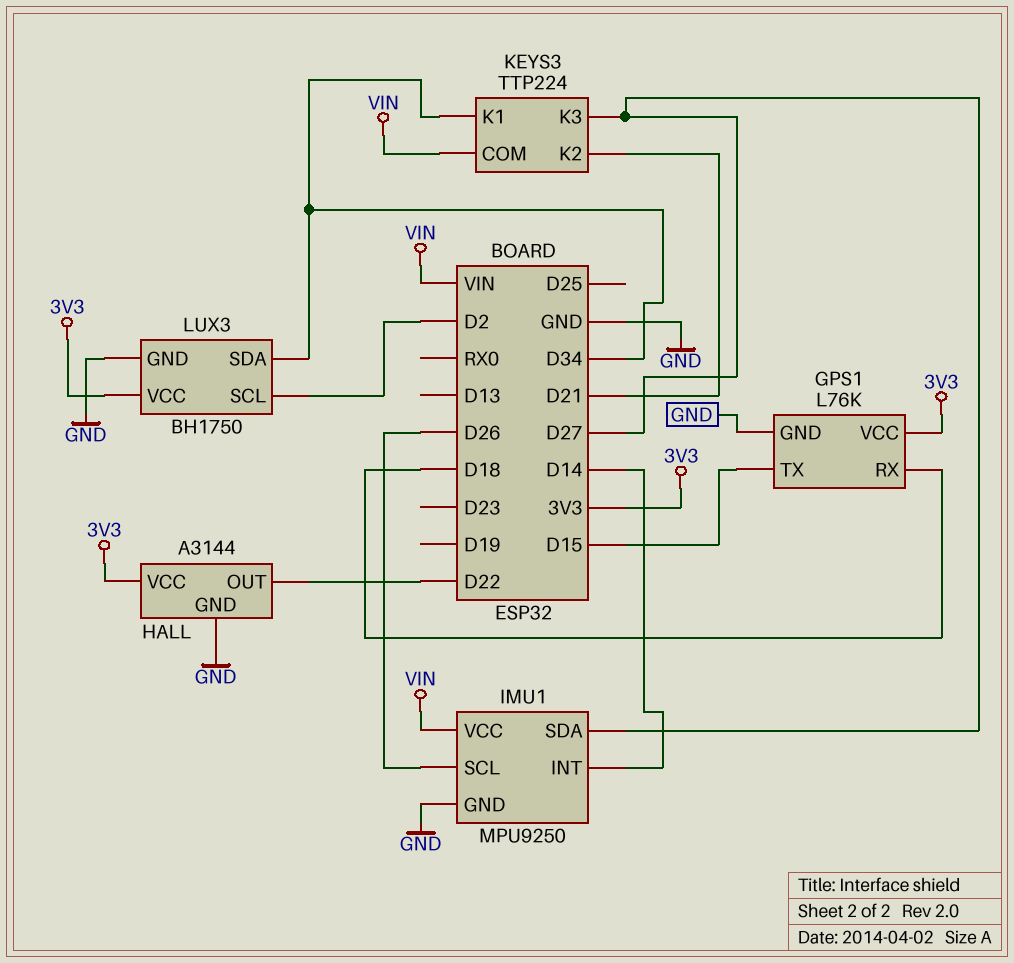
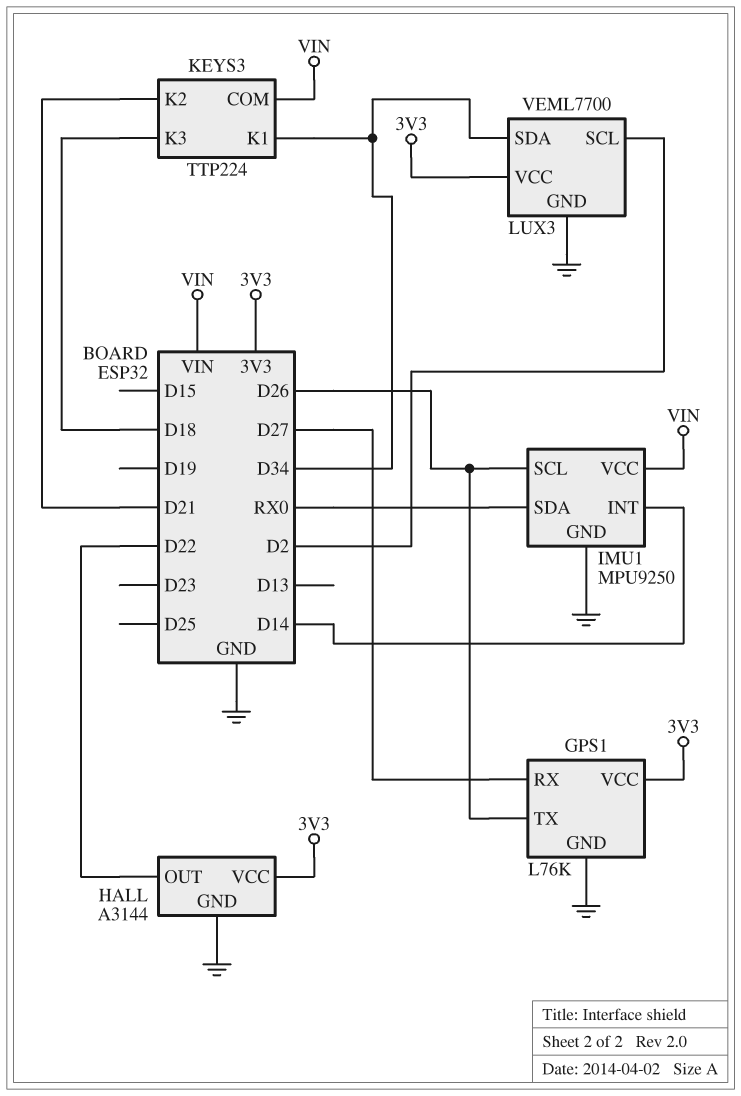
GPS1 pin RX: D18 -> D27
GPS1 pin TX: D15 -> D26
IMU1 pin SDA: D27 -> RX0
KEYS3 pin K3: D27 -> D18
LUX3: BH1750 -> VEML7700

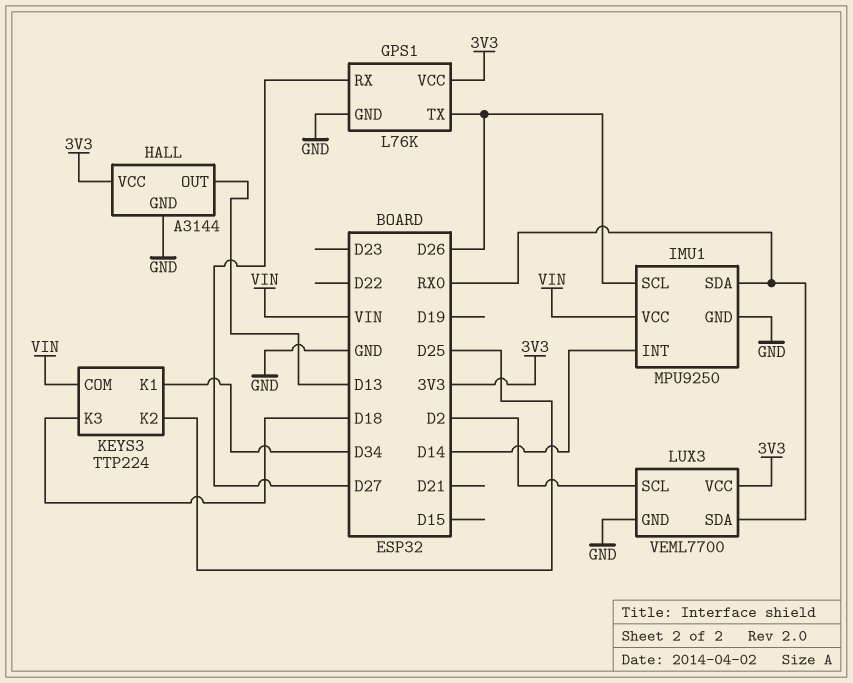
HALL pin OUT: D22 -> D13
KEYS3 pin K2: D21 -> D25
LUX3 pin SDA: D34 -> RX0

